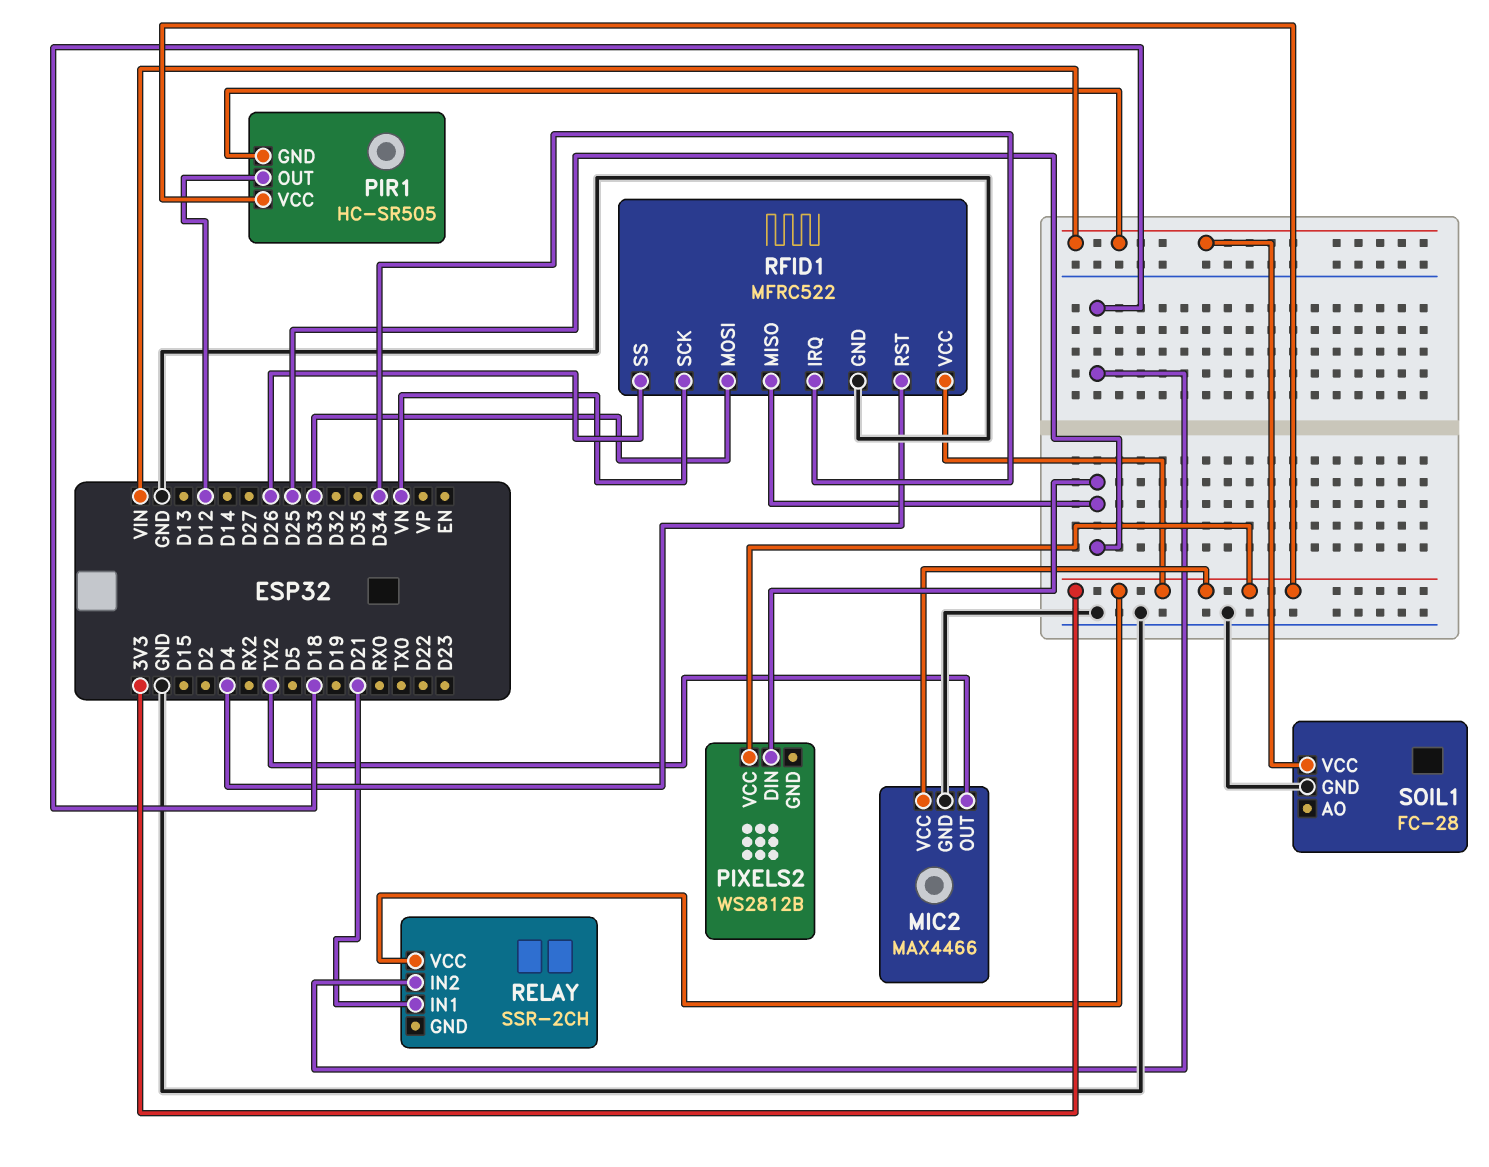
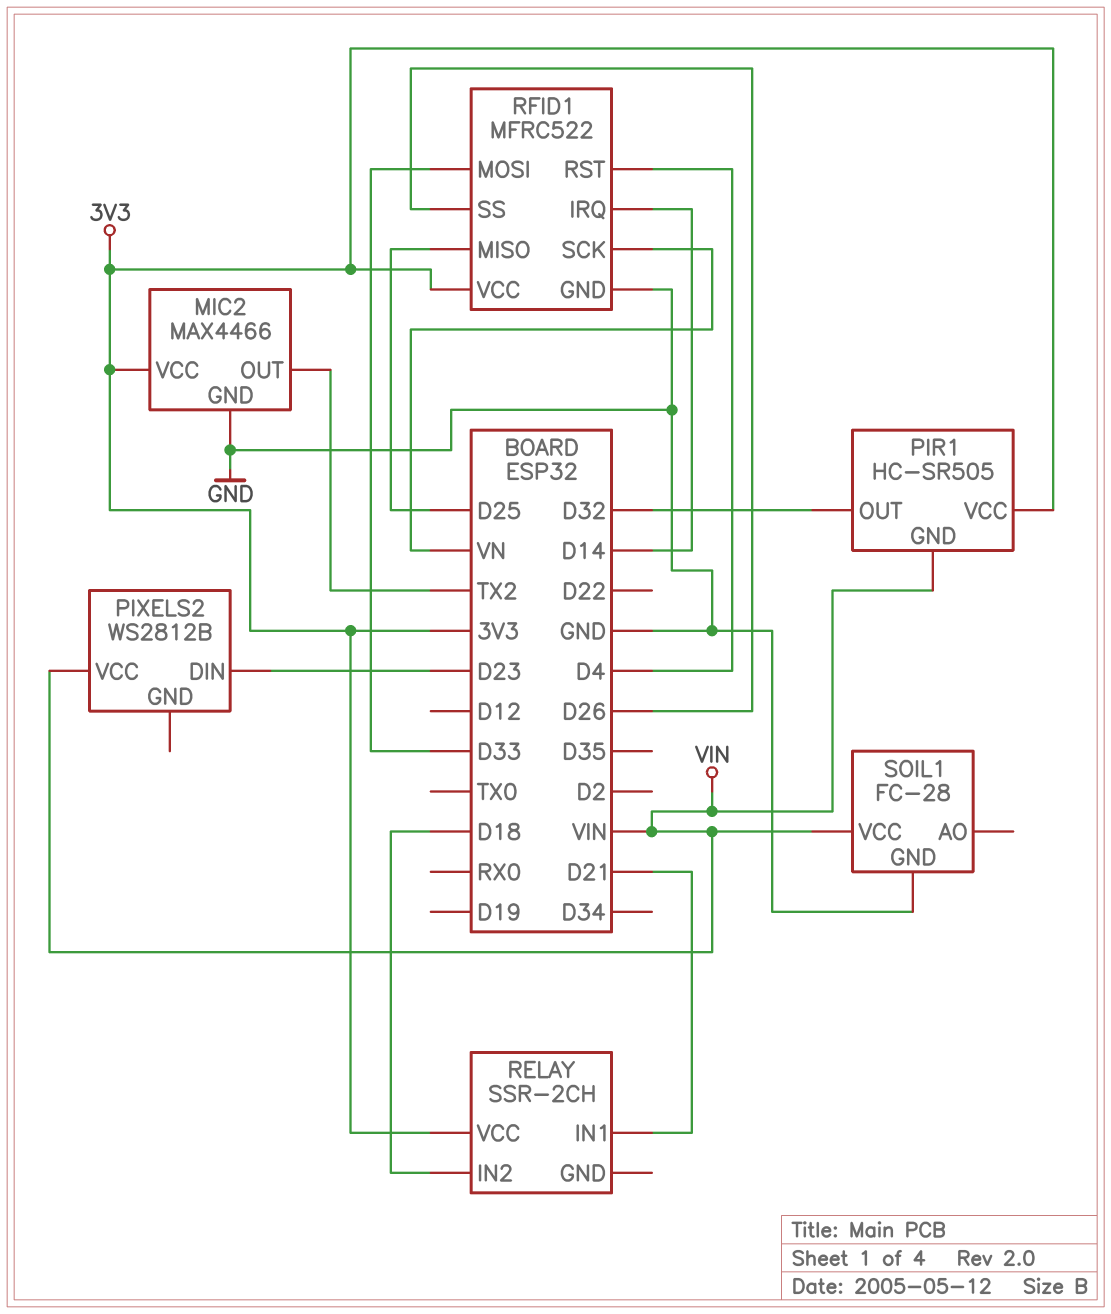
PIR1 pin OUT: D12 -> D32
PIXELS2 pin DIN: D25 -> D23
PIXELS2 pin VCC: 3V3 -> VIN
RFID1 pin IRQ: D34 -> D14

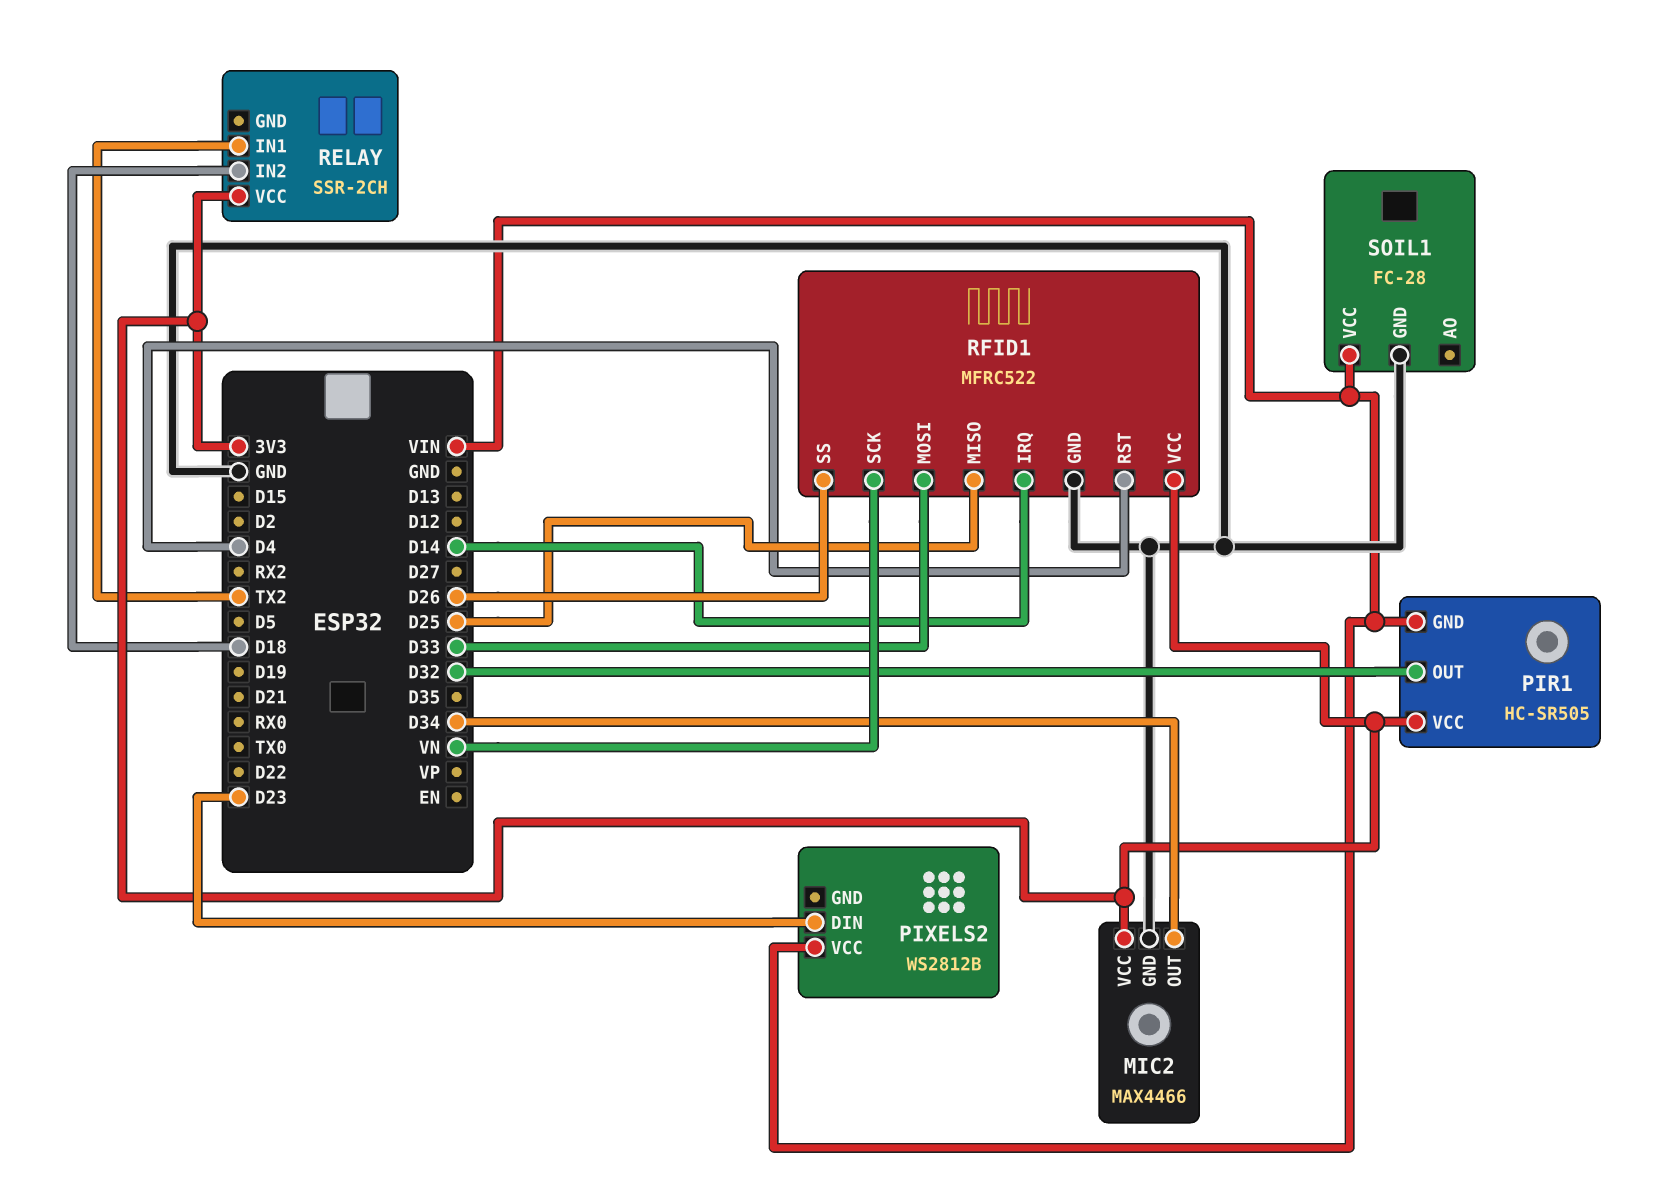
MIC2 pin OUT: TX2 -> D34
RELAY pin IN1: D21 -> TX2

